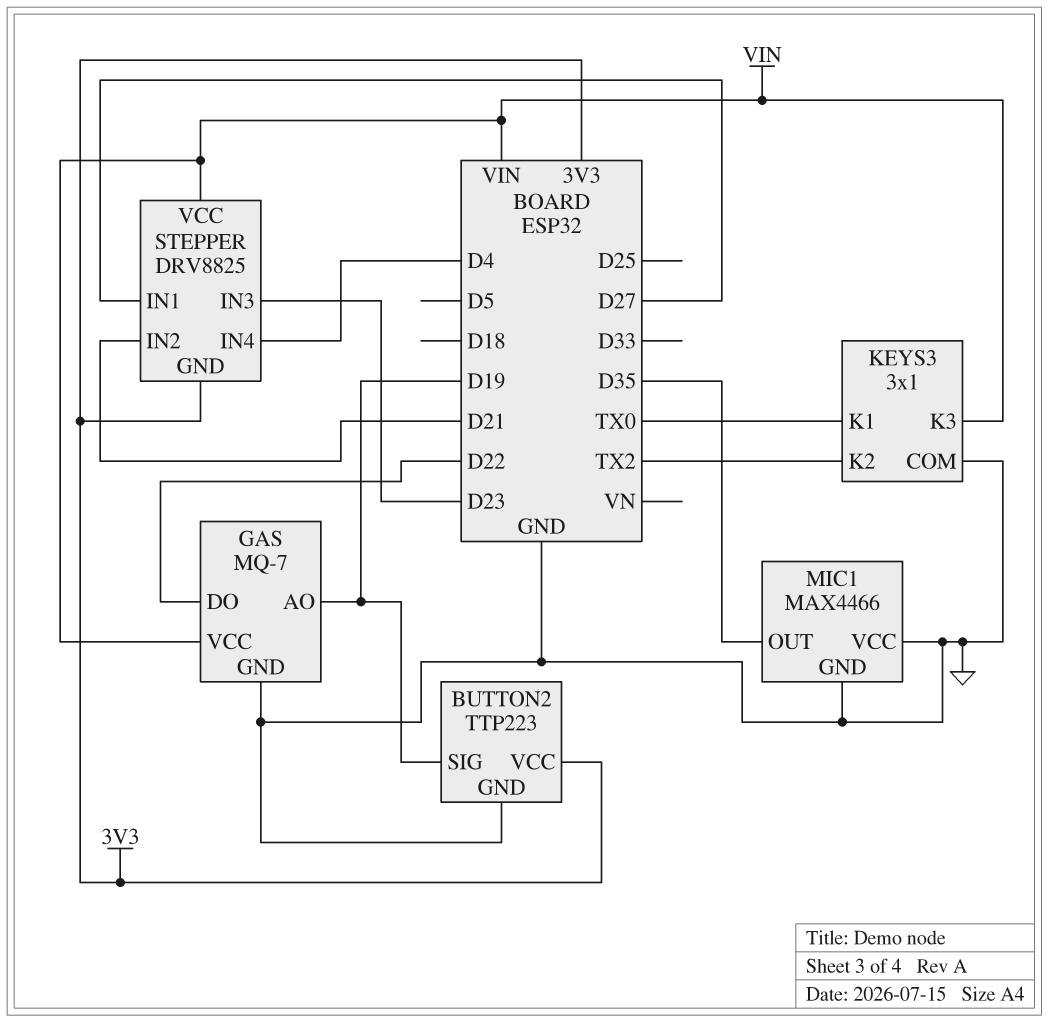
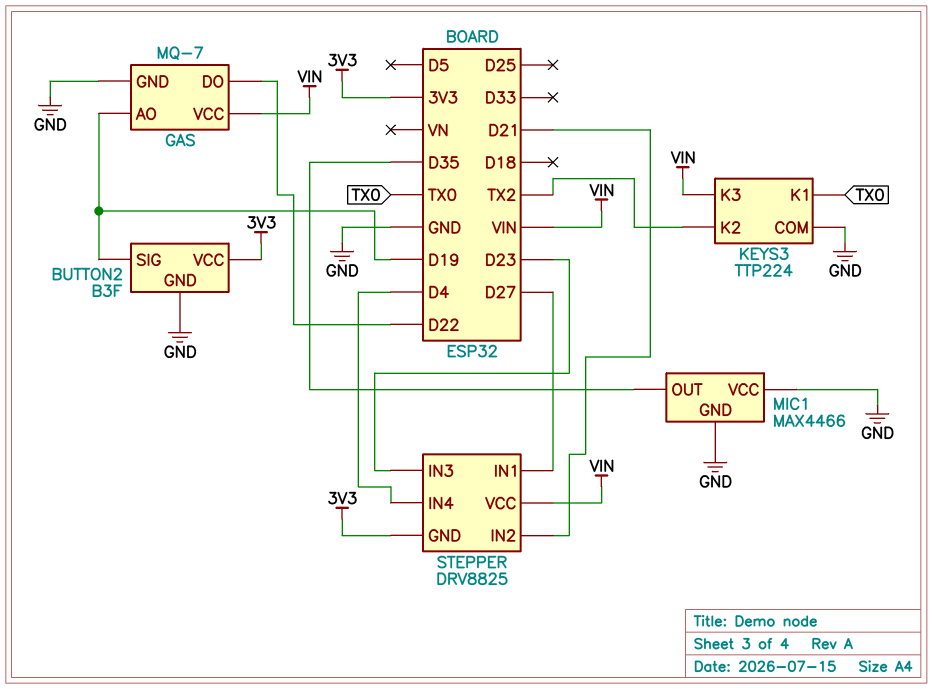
BUTTON2: TTP223 -> B3F
KEYS3: 3x1 -> TTP224

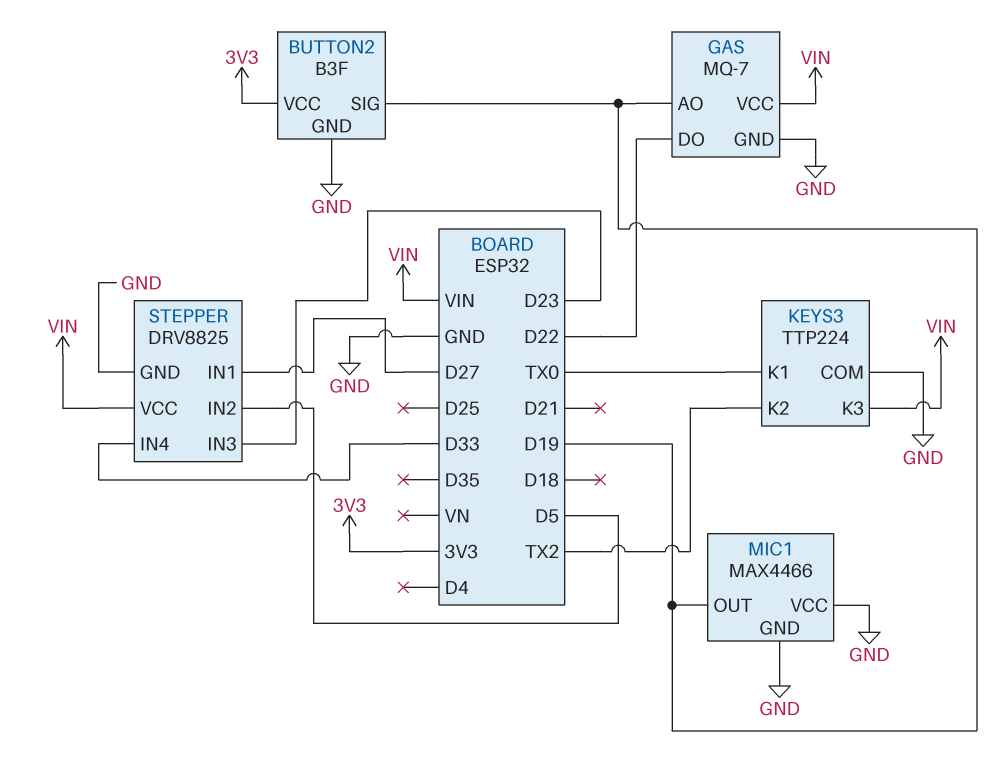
MIC1 pin OUT: D35 -> D19
STEPPER pin GND: 3V3 -> GND
STEPPER pin IN2: D21 -> D5
STEPPER pin IN4: D4 -> D33

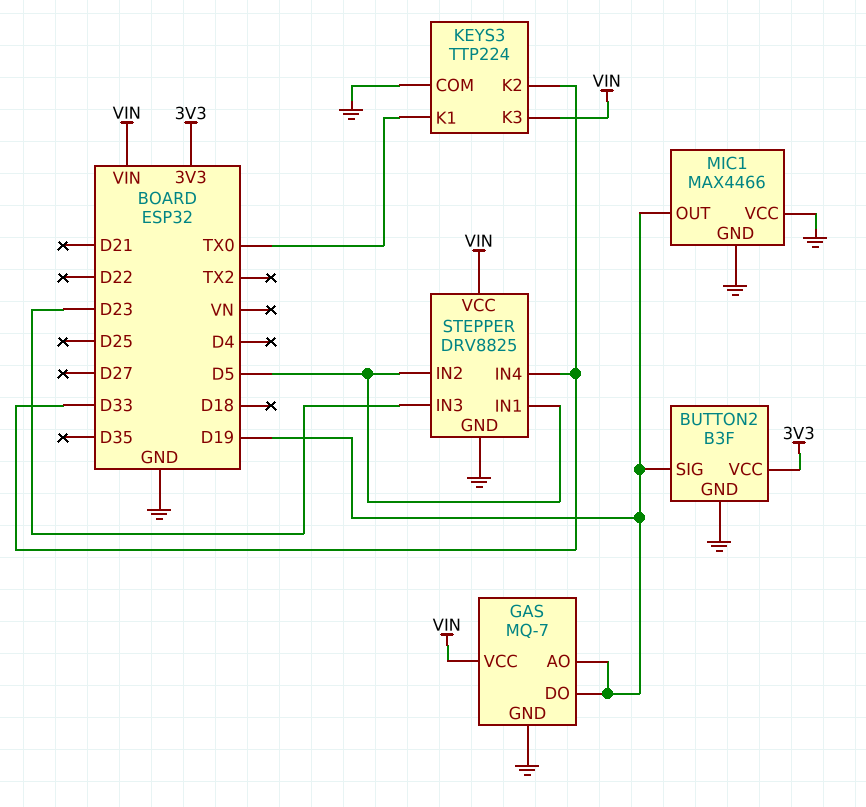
GAS pin DO: D22 -> D19
KEYS3 pin K2: TX2 -> D33
STEPPER pin IN1: D27 -> D5

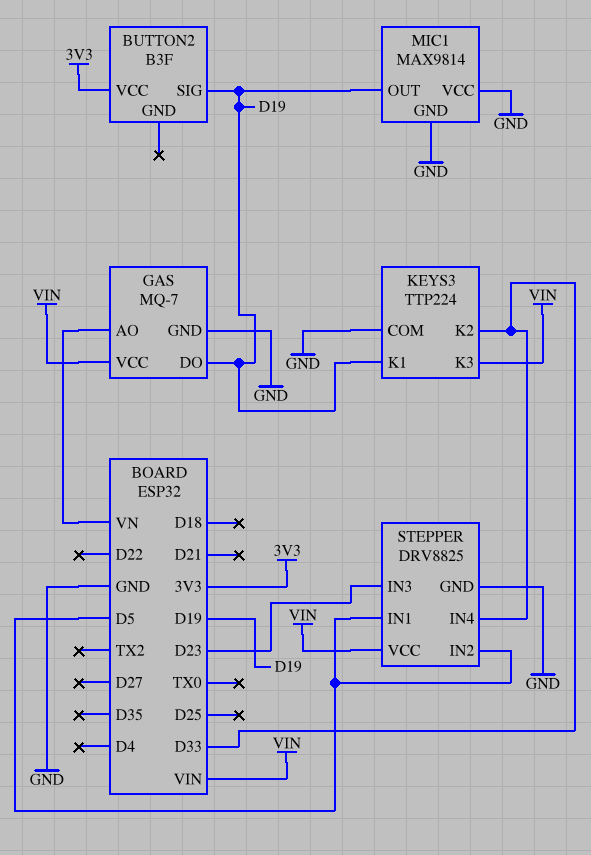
BUTTON2 pin GND: GND -> none
GAS pin AO: D19 -> VN
KEYS3 pin K1: TX0 -> D19
MIC1: MAX4466 -> MAX9814

